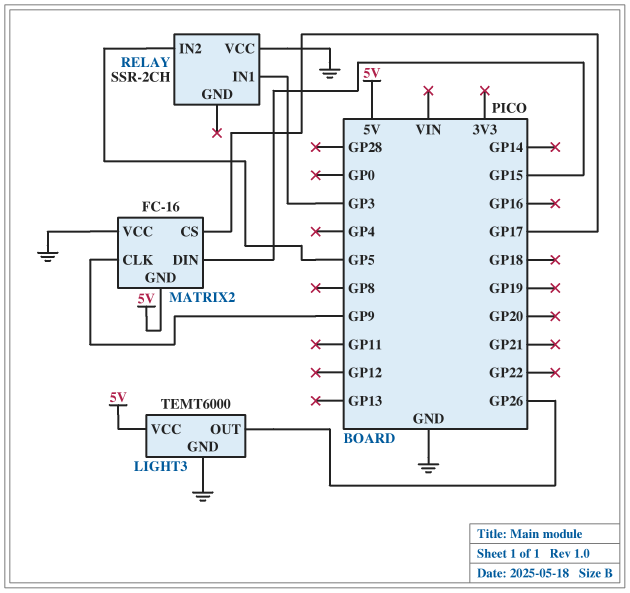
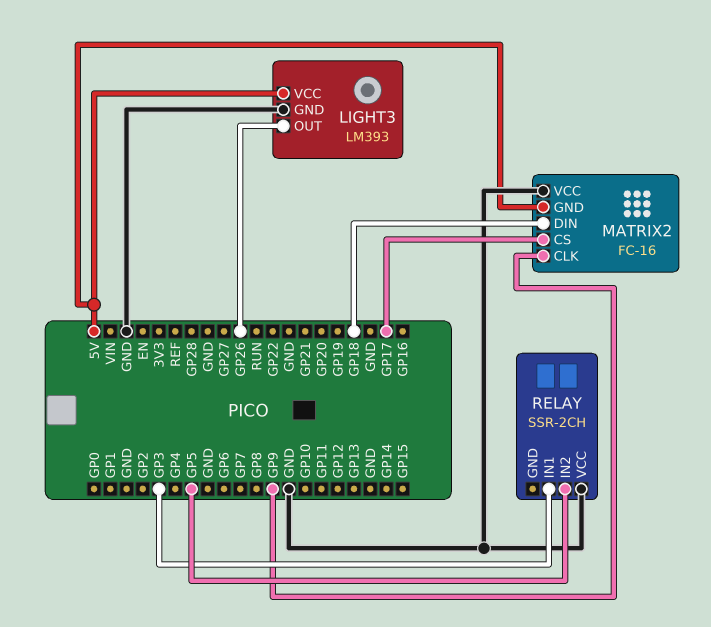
LIGHT3: TEMT6000 -> LM393
MATRIX2 pin DIN: GP15 -> GP18

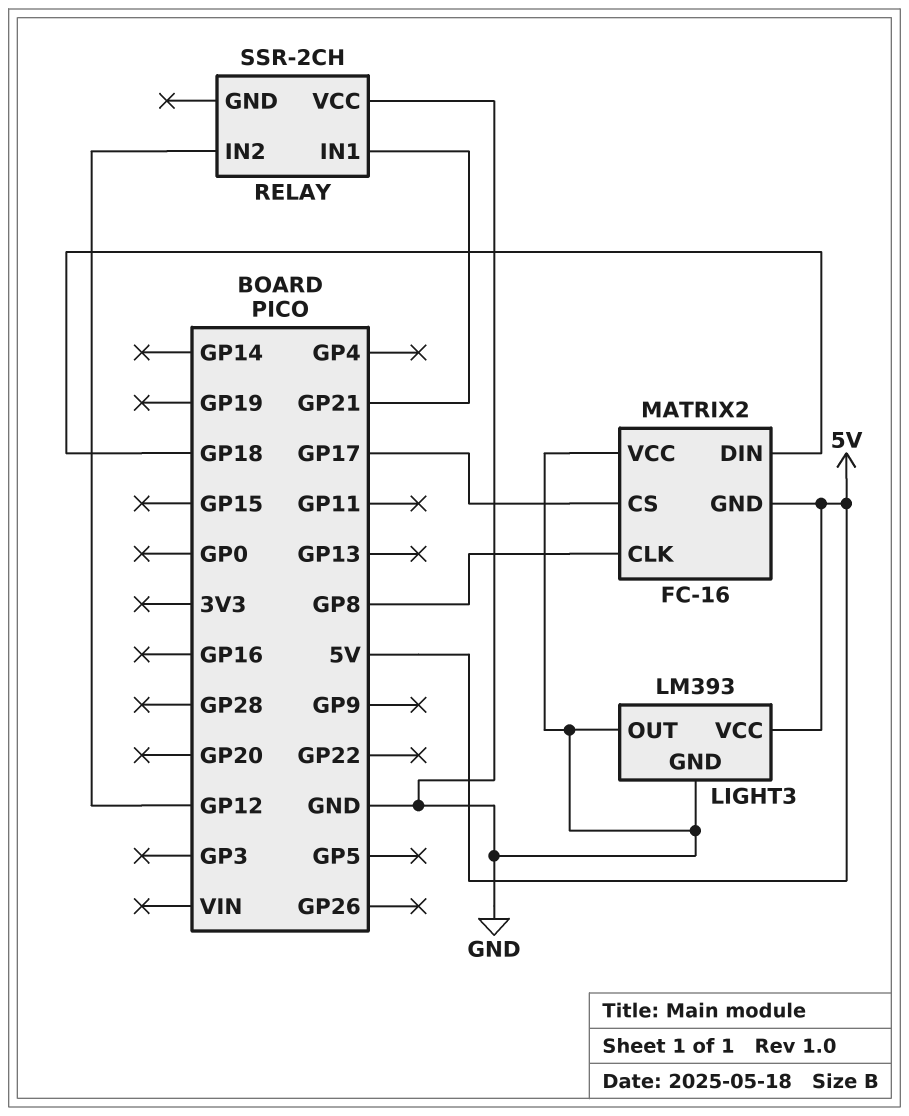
LIGHT3 pin OUT: GP26 -> GND
MATRIX2 pin CLK: GP9 -> GP8
RELAY pin IN1: GP3 -> GP21
RELAY pin IN2: GP5 -> GP12

